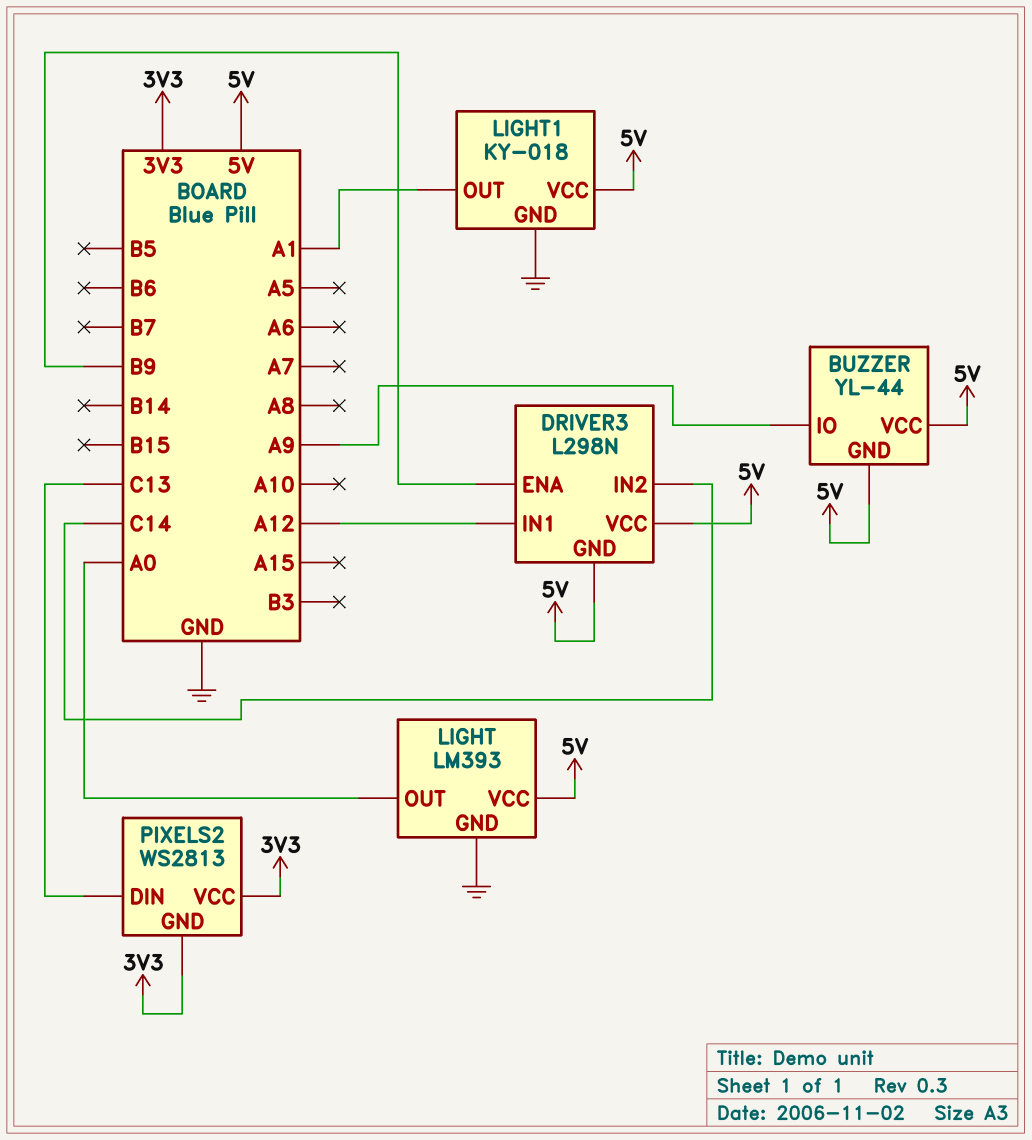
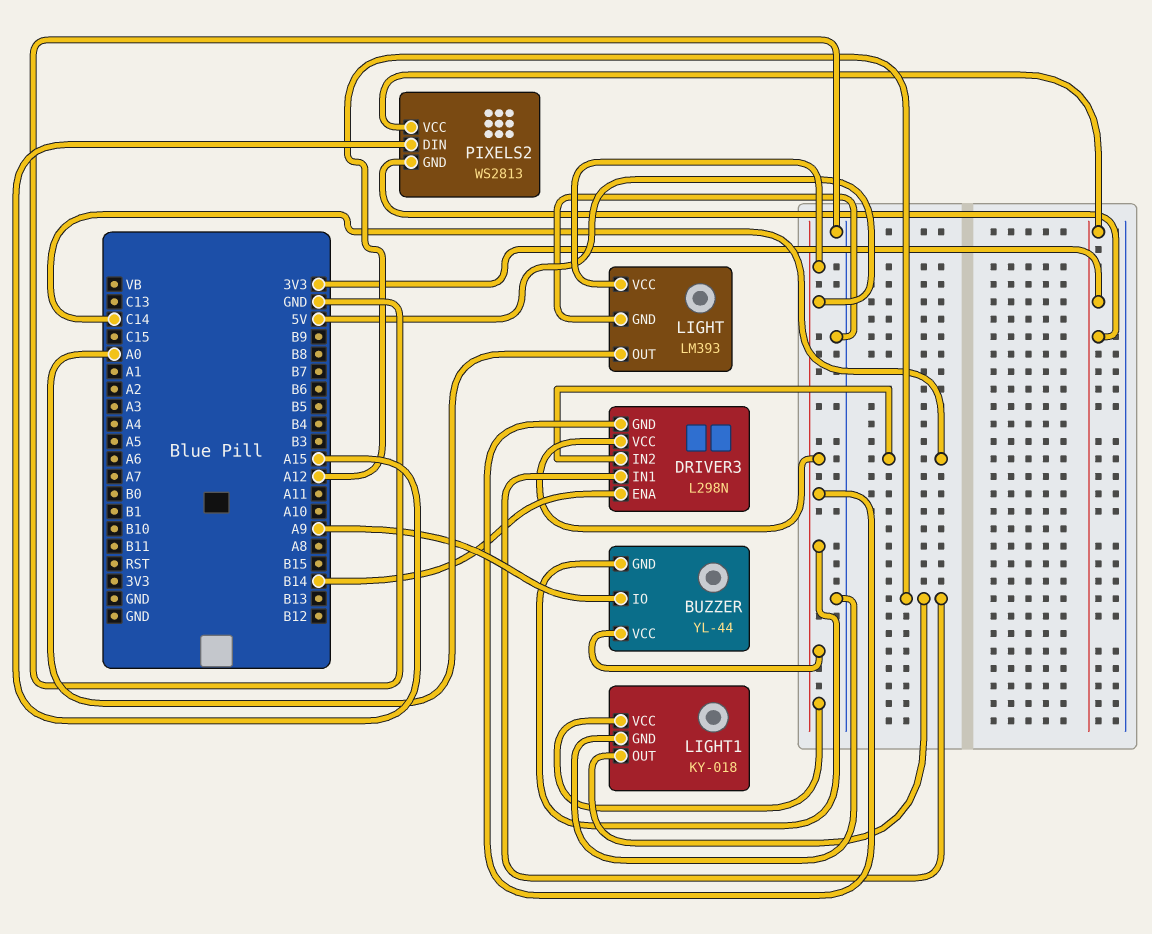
DRIVER3 pin ENA: B9 -> B14
LIGHT1 pin OUT: A1 -> A12
PIXELS2 pin DIN: C13 -> A15

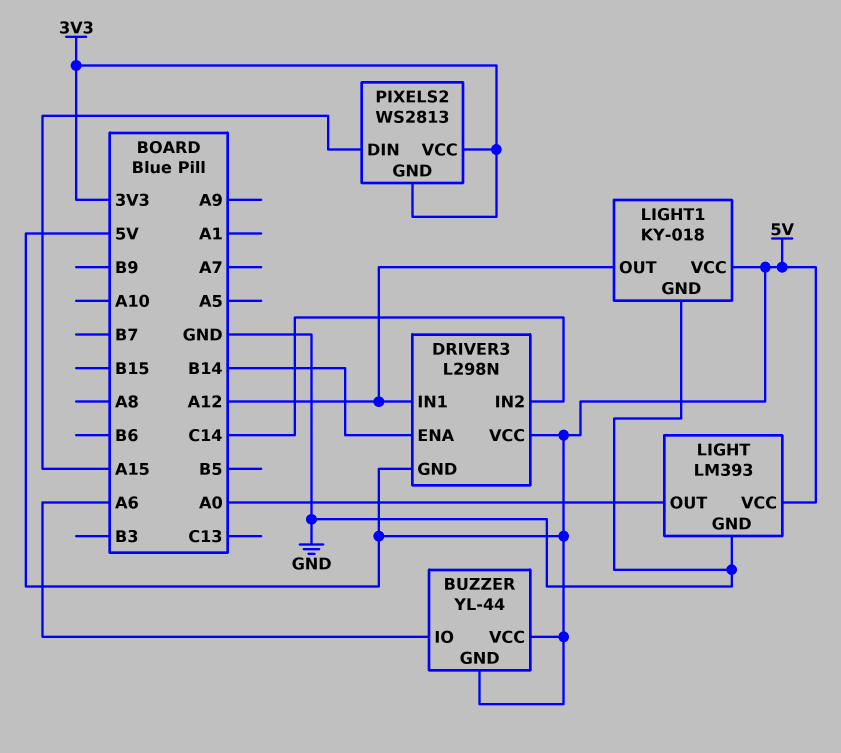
BUZZER pin IO: A9 -> A6

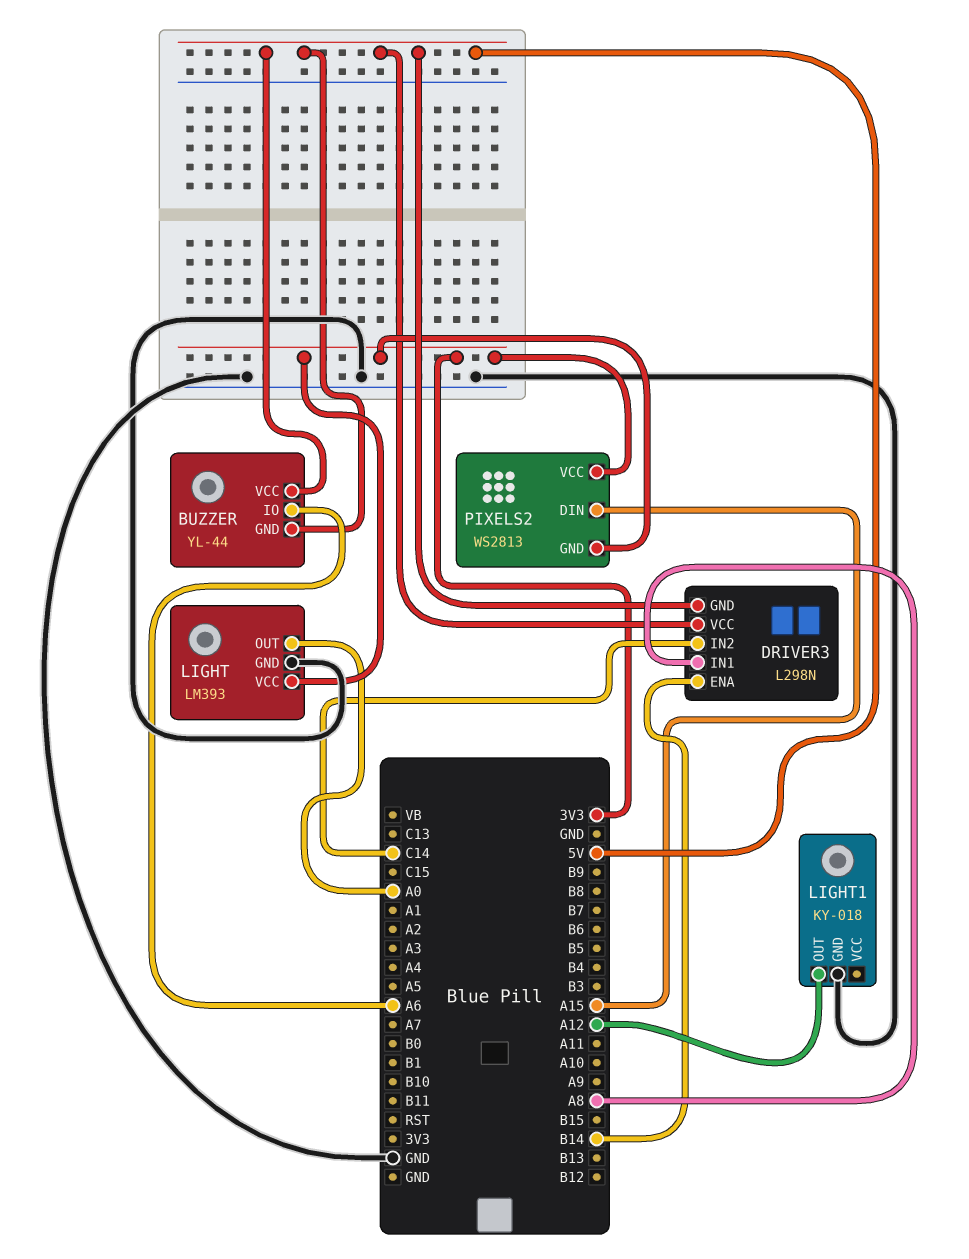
DRIVER3 pin IN1: A12 -> A8
LIGHT pin VCC: 5V -> 3V3
LIGHT1 pin VCC: 5V -> none

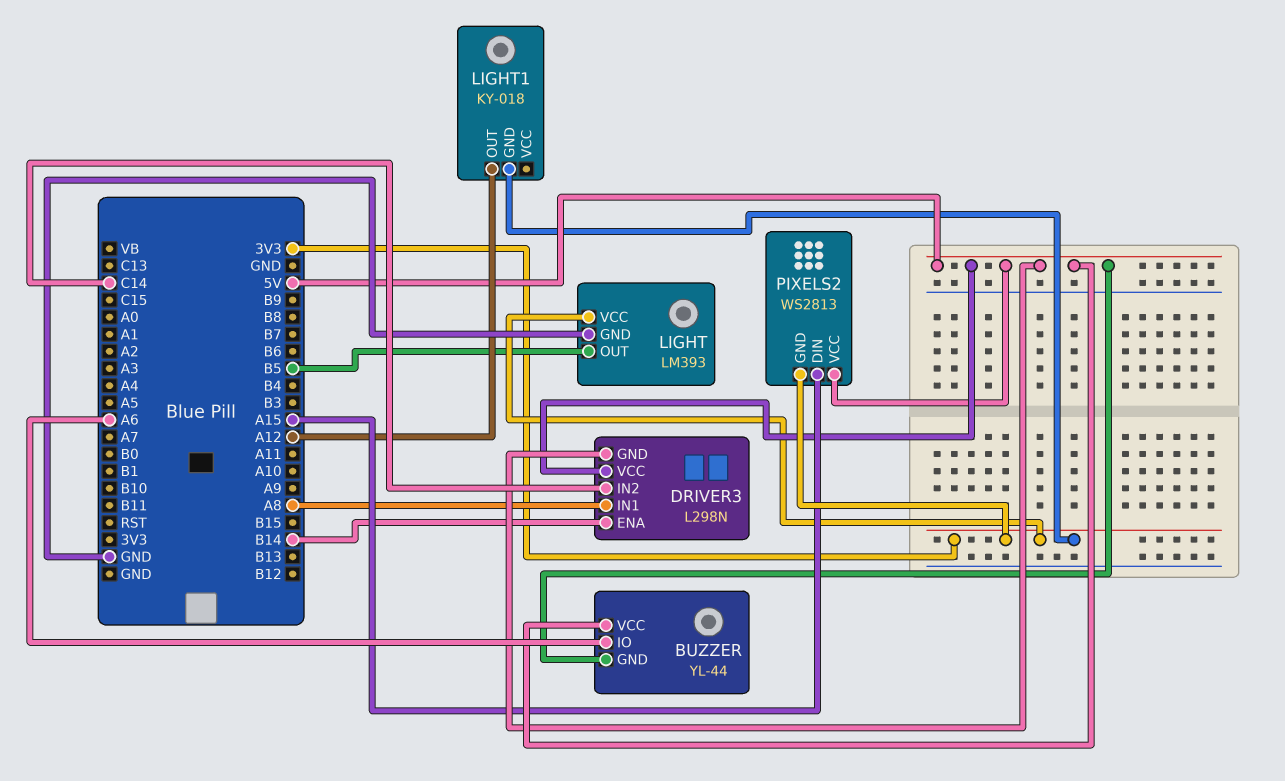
LIGHT pin OUT: A0 -> B5
LIGHT1 pin GND: GND -> 3V3
PIXELS2 pin VCC: 3V3 -> 5V

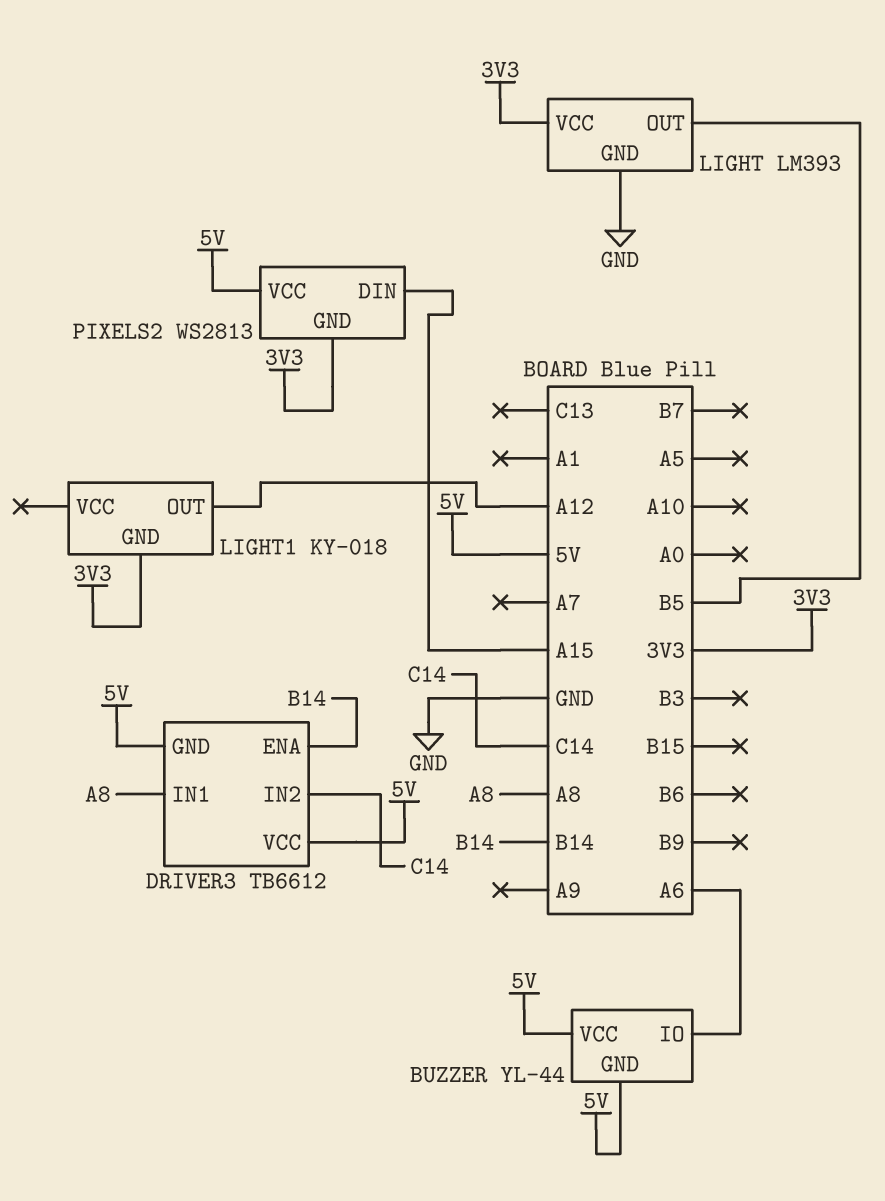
DRIVER3: L298N -> TB6612

